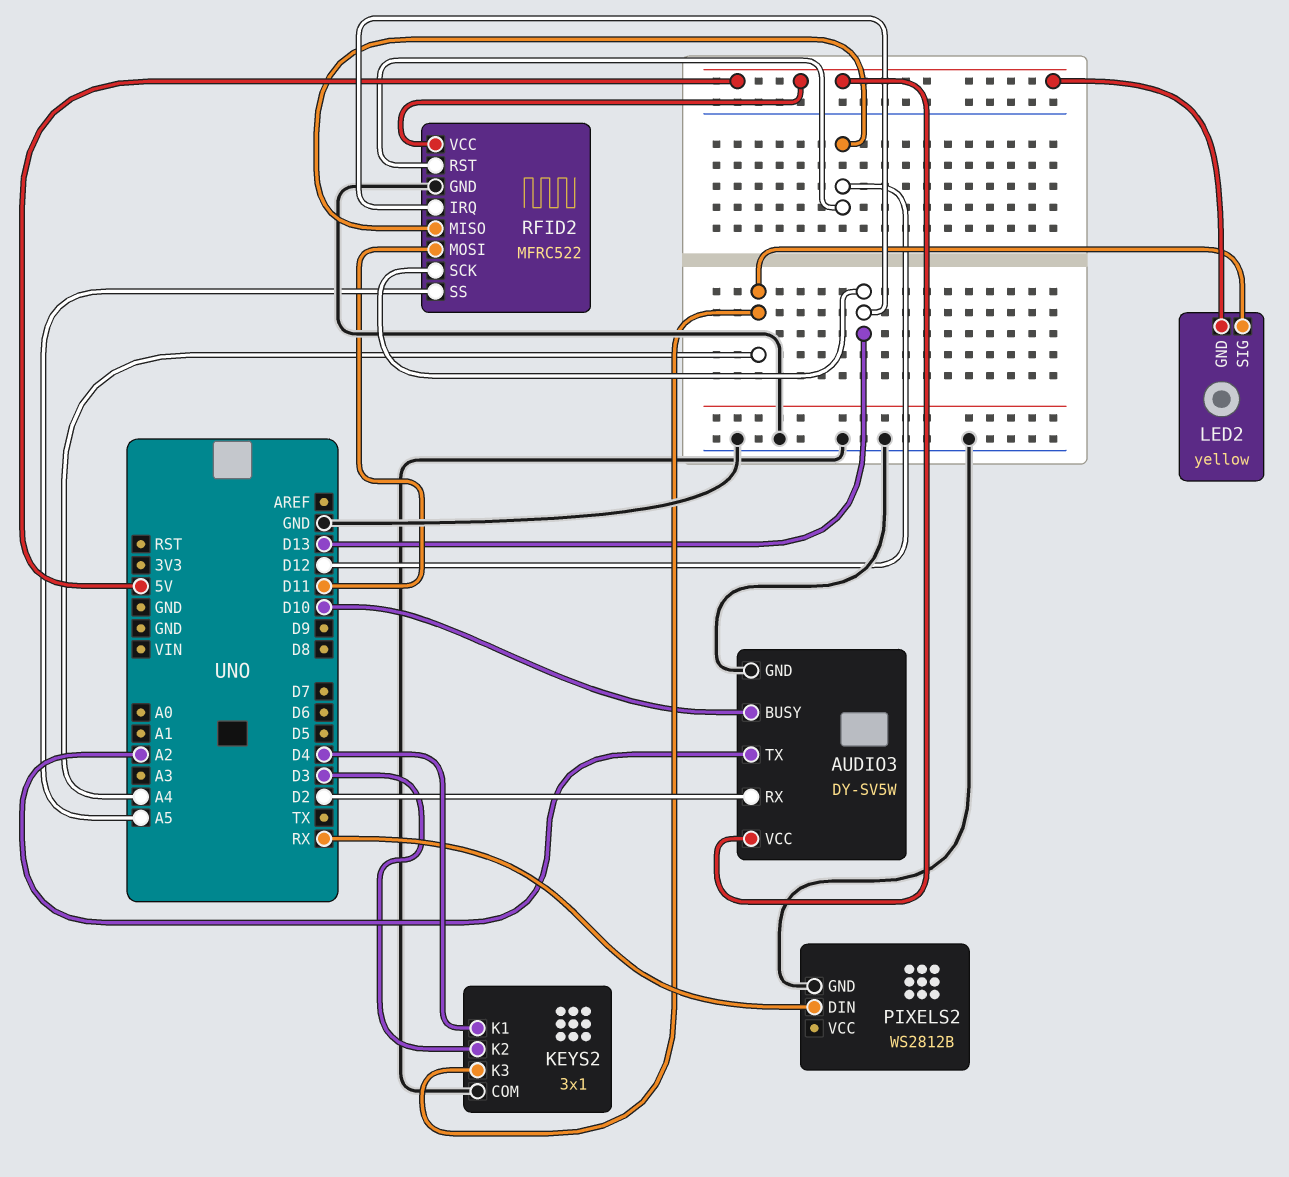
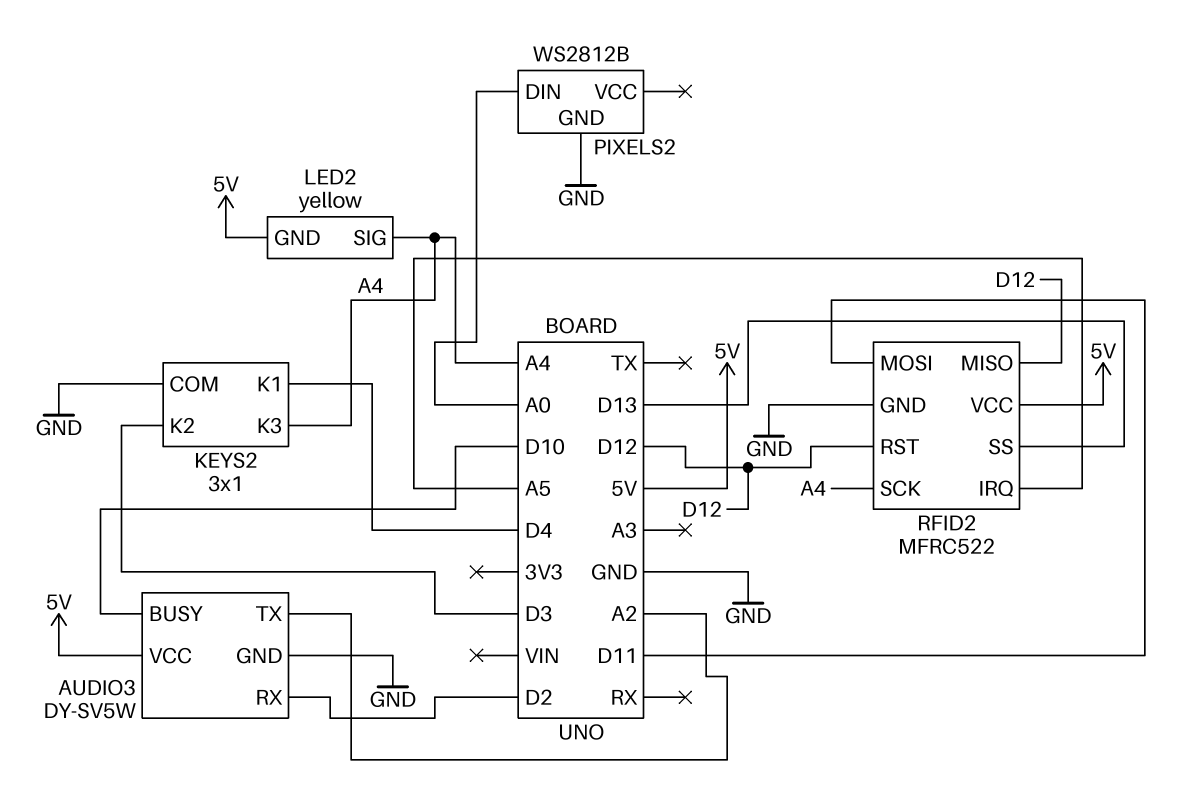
PIXELS2 pin DIN: RX -> A0
RFID2 pin IRQ: D13 -> A5
RFID2 pin SCK: D13 -> A4
RFID2 pin SS: A5 -> D13

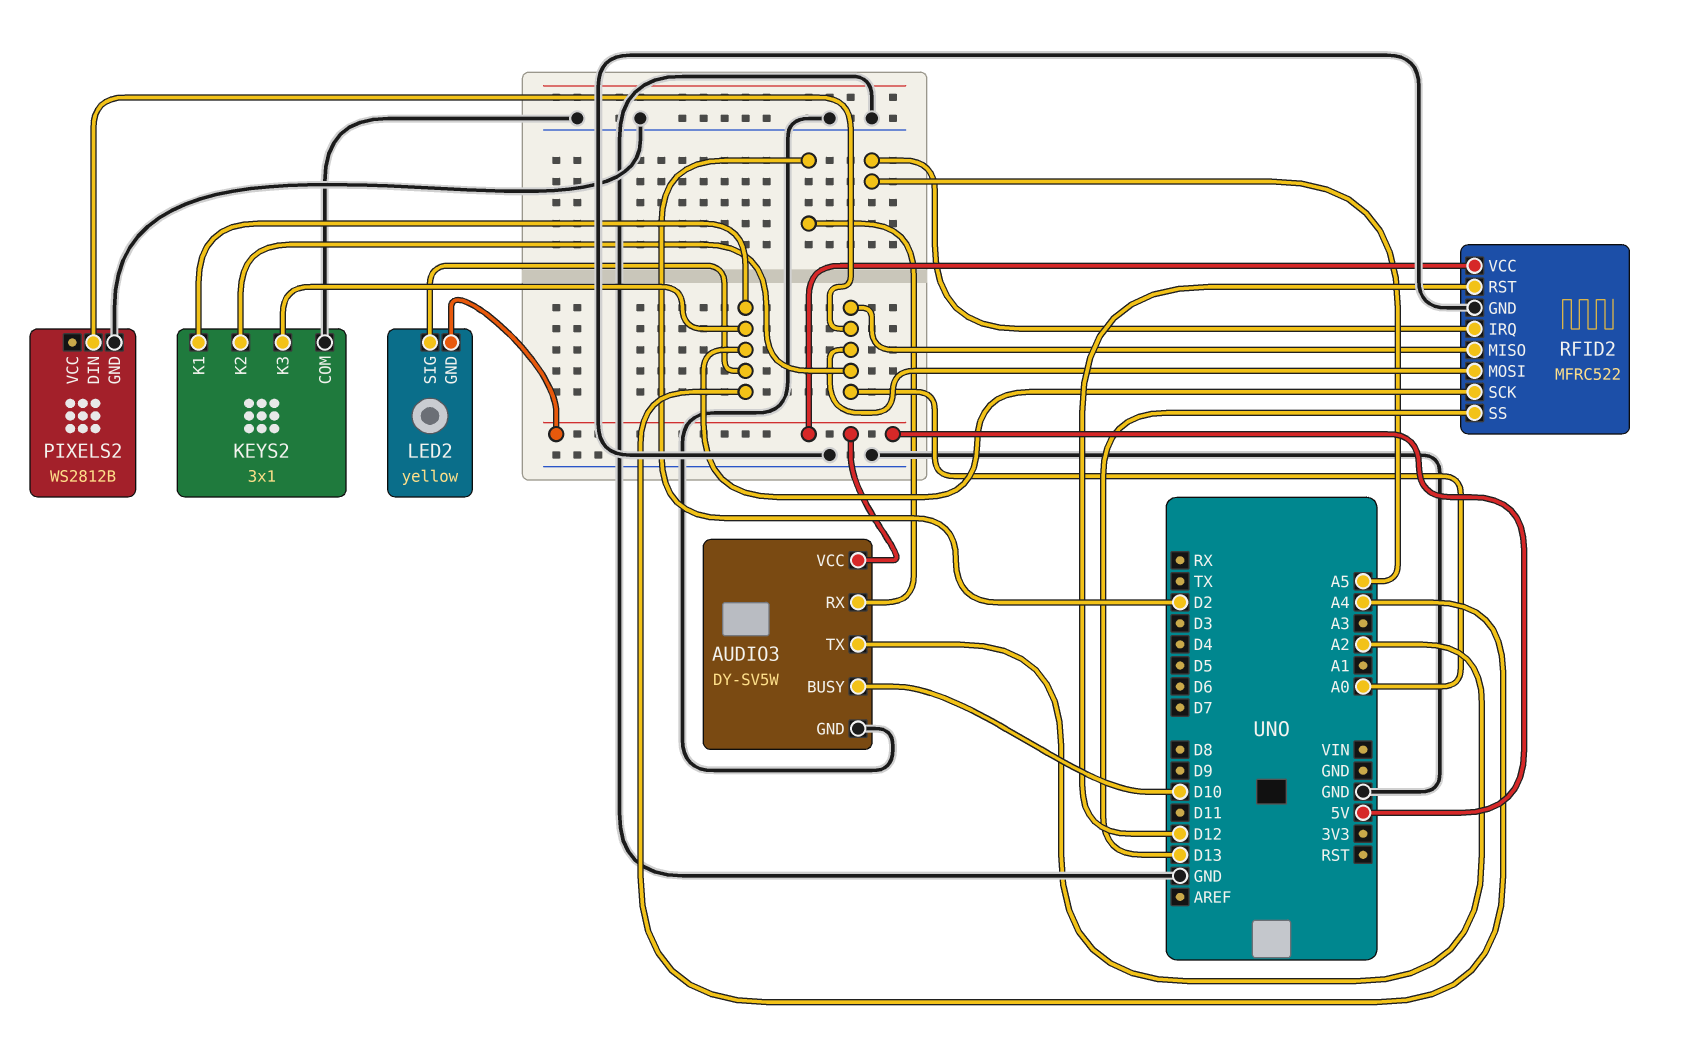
KEYS2 pin K1: D4 -> A4
KEYS2 pin K2: D3 -> A0
RFID2 pin MISO: D12 -> A0
RFID2 pin MOSI: D11 -> A0

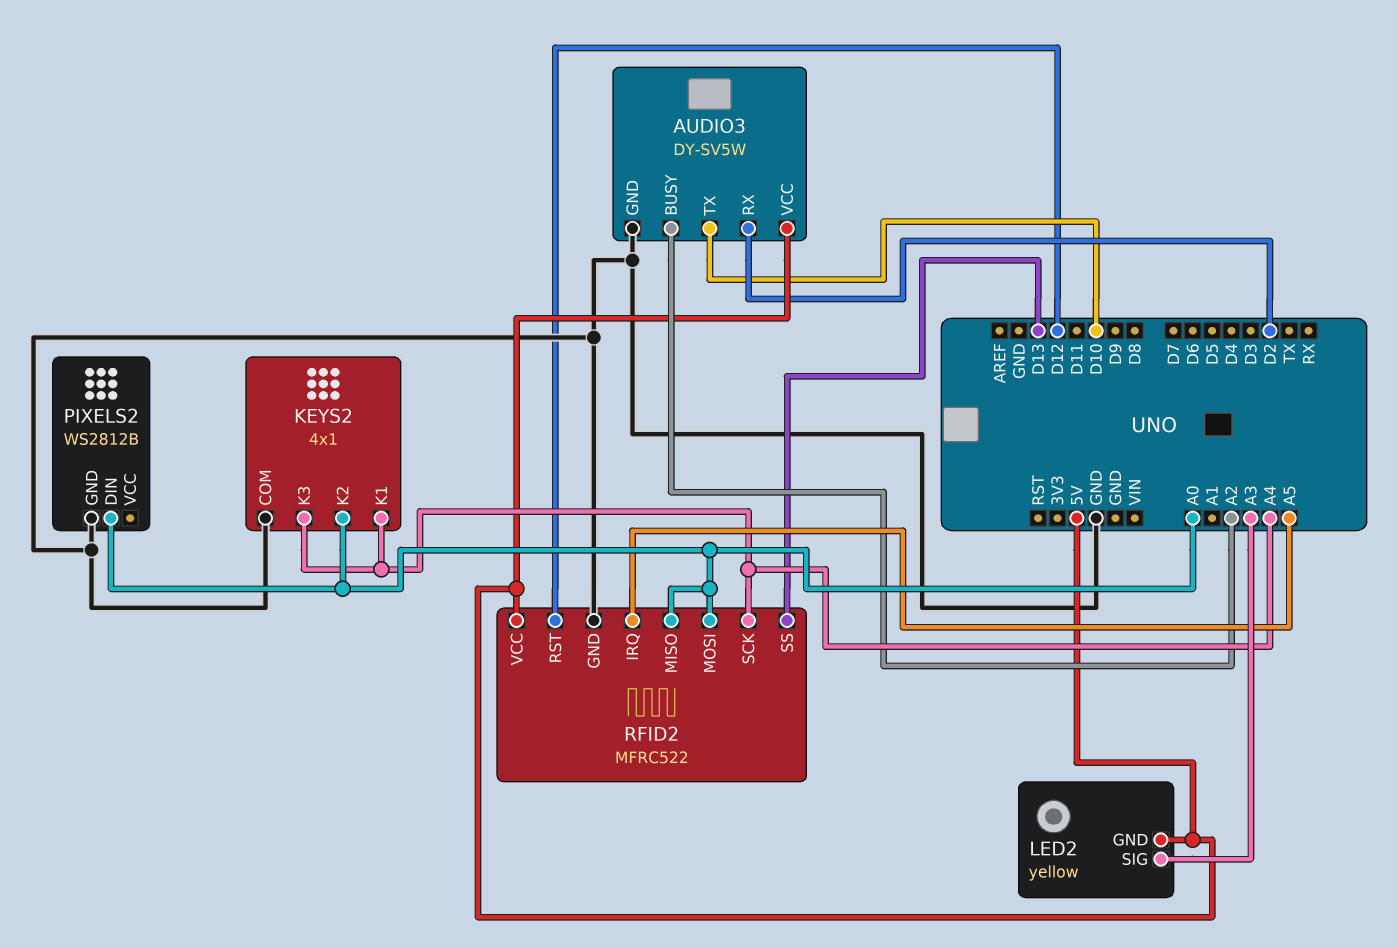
AUDIO3 pin BUSY: D10 -> A2
AUDIO3 pin TX: A2 -> D10
KEYS2: 3x1 -> 4x1
LED2 pin SIG: A4 -> A3

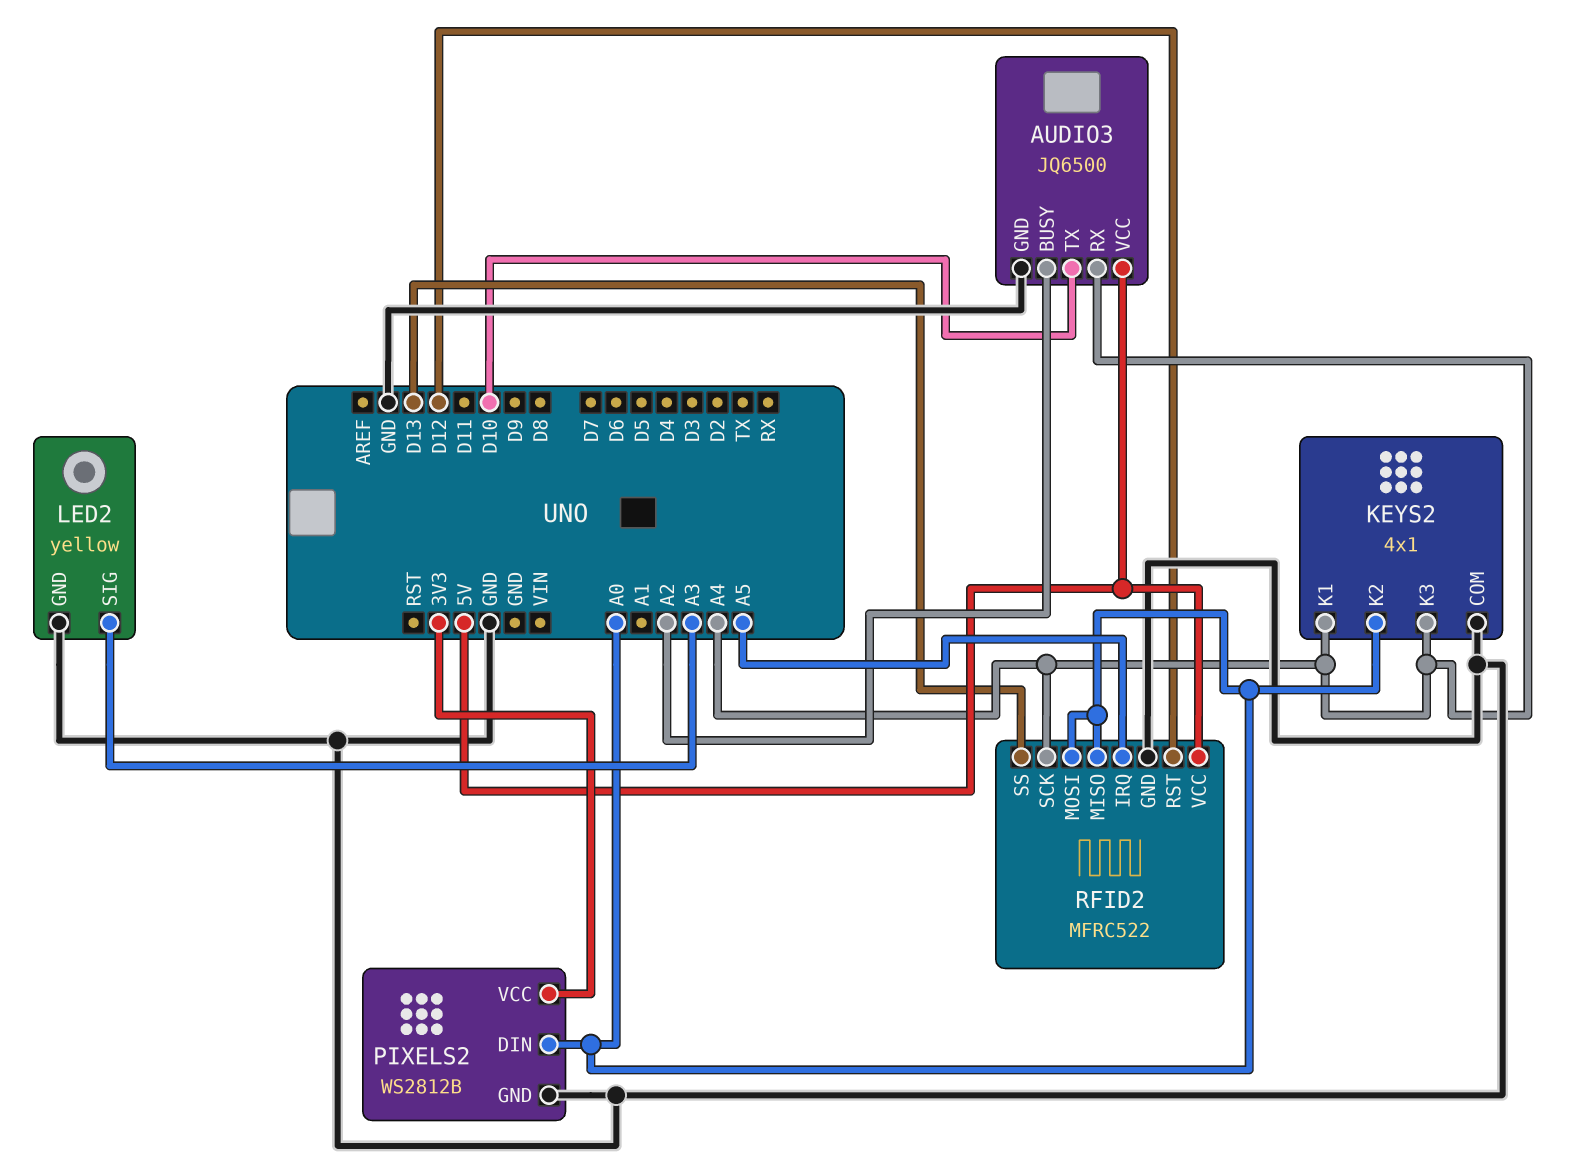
AUDIO3: DY-SV5W -> JQ6500
AUDIO3 pin RX: D2 -> A4
LED2 pin GND: 5V -> GND
PIXELS2 pin VCC: none -> 3V3

